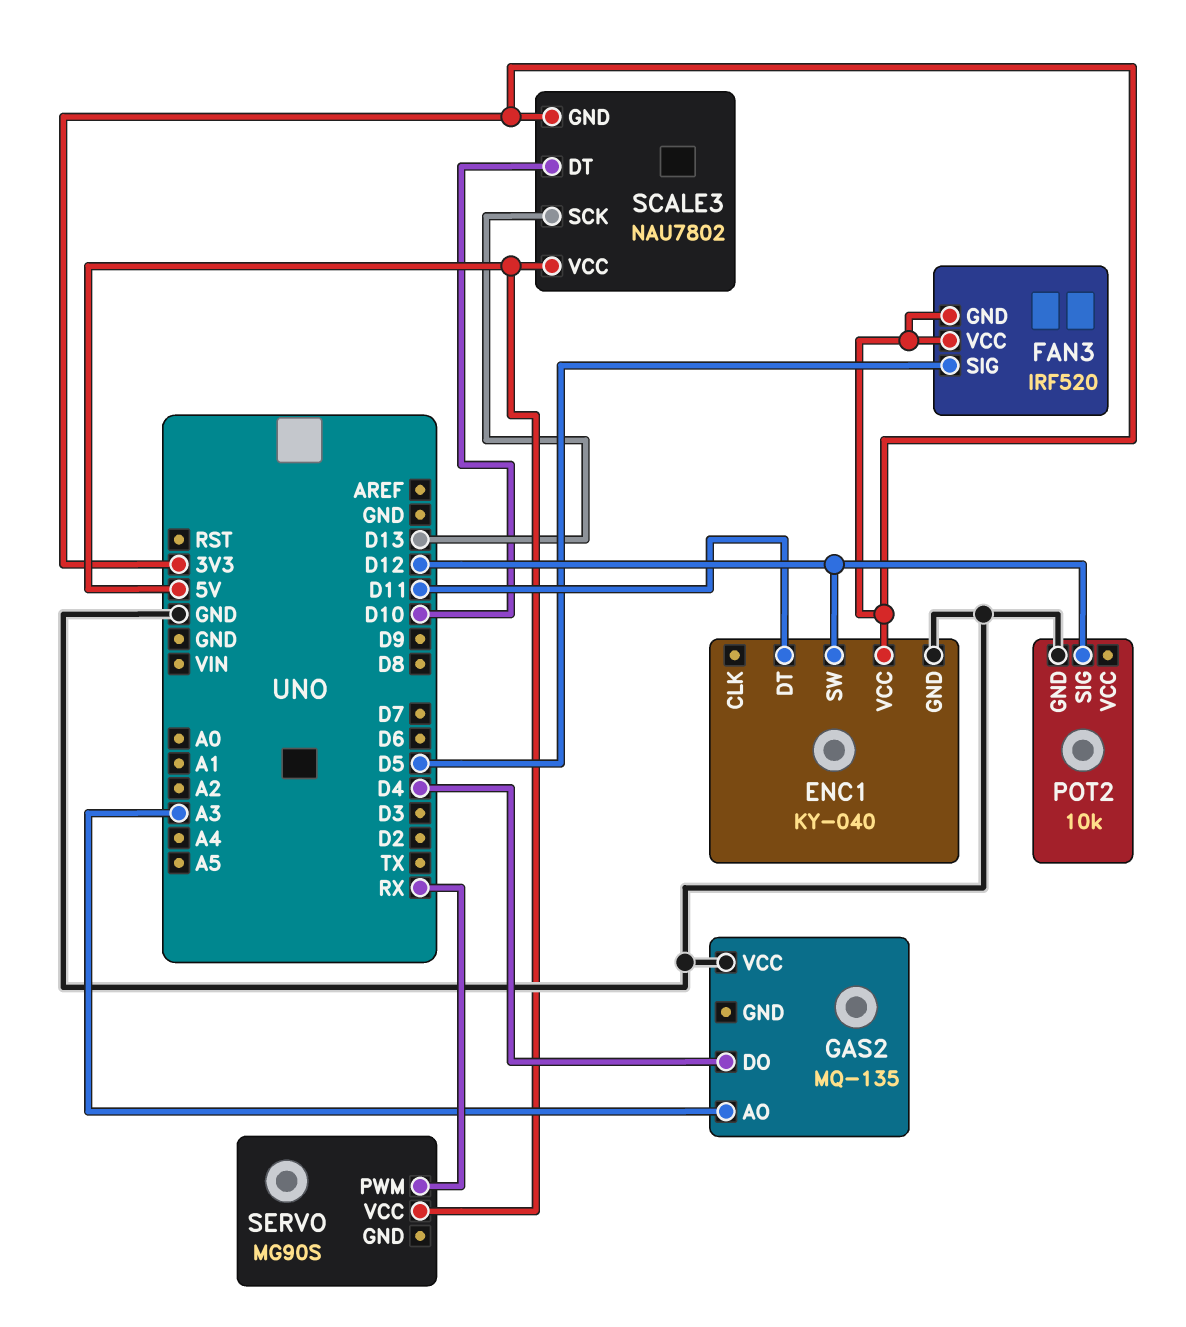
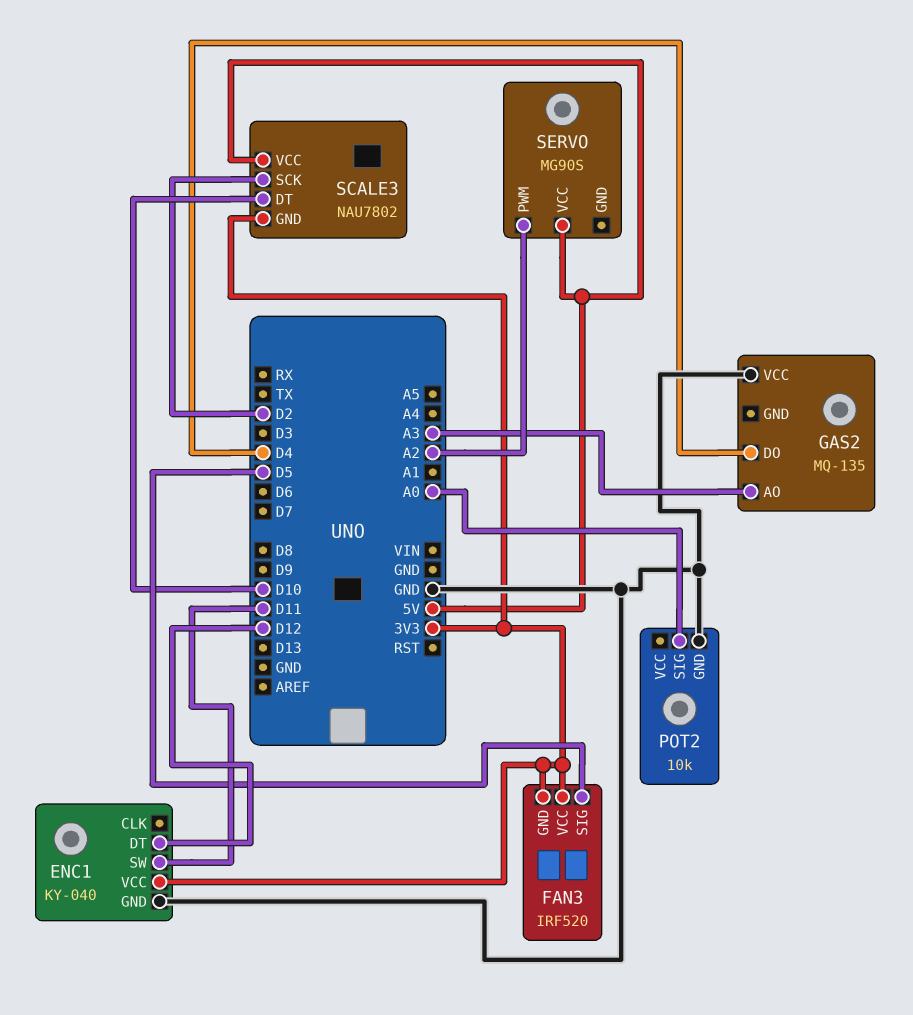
ENC1 pin DT: D11 -> D12
ENC1 pin SW: D12 -> D11
POT2 pin SIG: D12 -> A0
SCALE3 pin SCK: D13 -> D2
SERVO pin PWM: RX -> A2

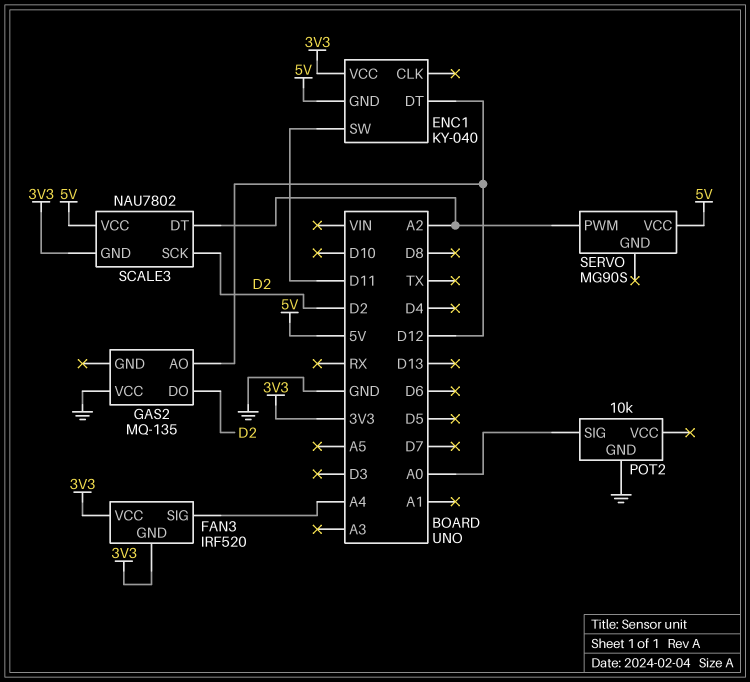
ENC1 pin GND: GND -> 5V
FAN3 pin SIG: D5 -> A4
GAS2 pin AO: A3 -> D12
GAS2 pin DO: D4 -> D2
SCALE3 pin DT: D10 -> A2

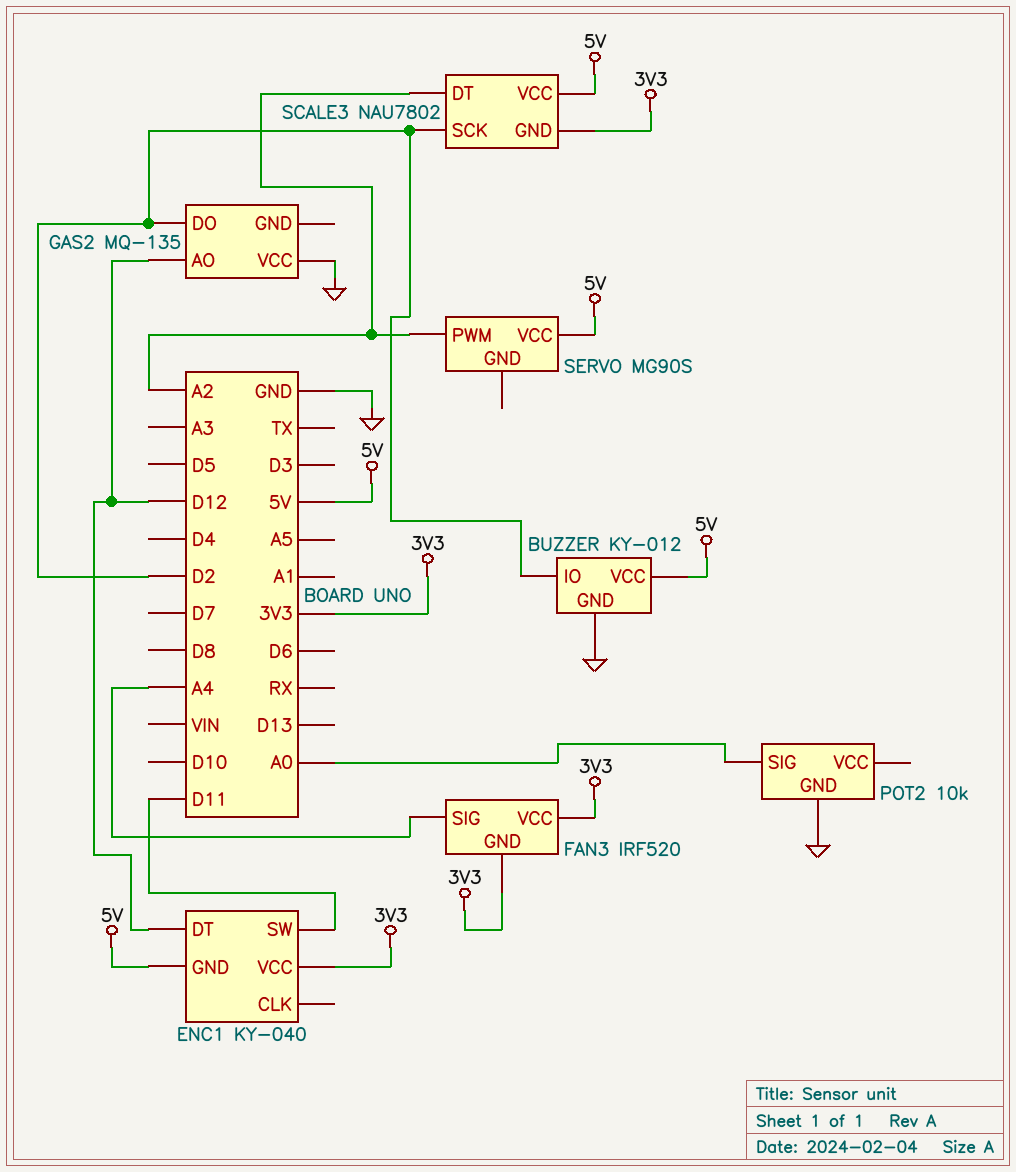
BUZZER: none -> KY-012
BUZZER pin GND: none -> GND
BUZZER pin IO: none -> D2
BUZZER pin VCC: none -> 5V

